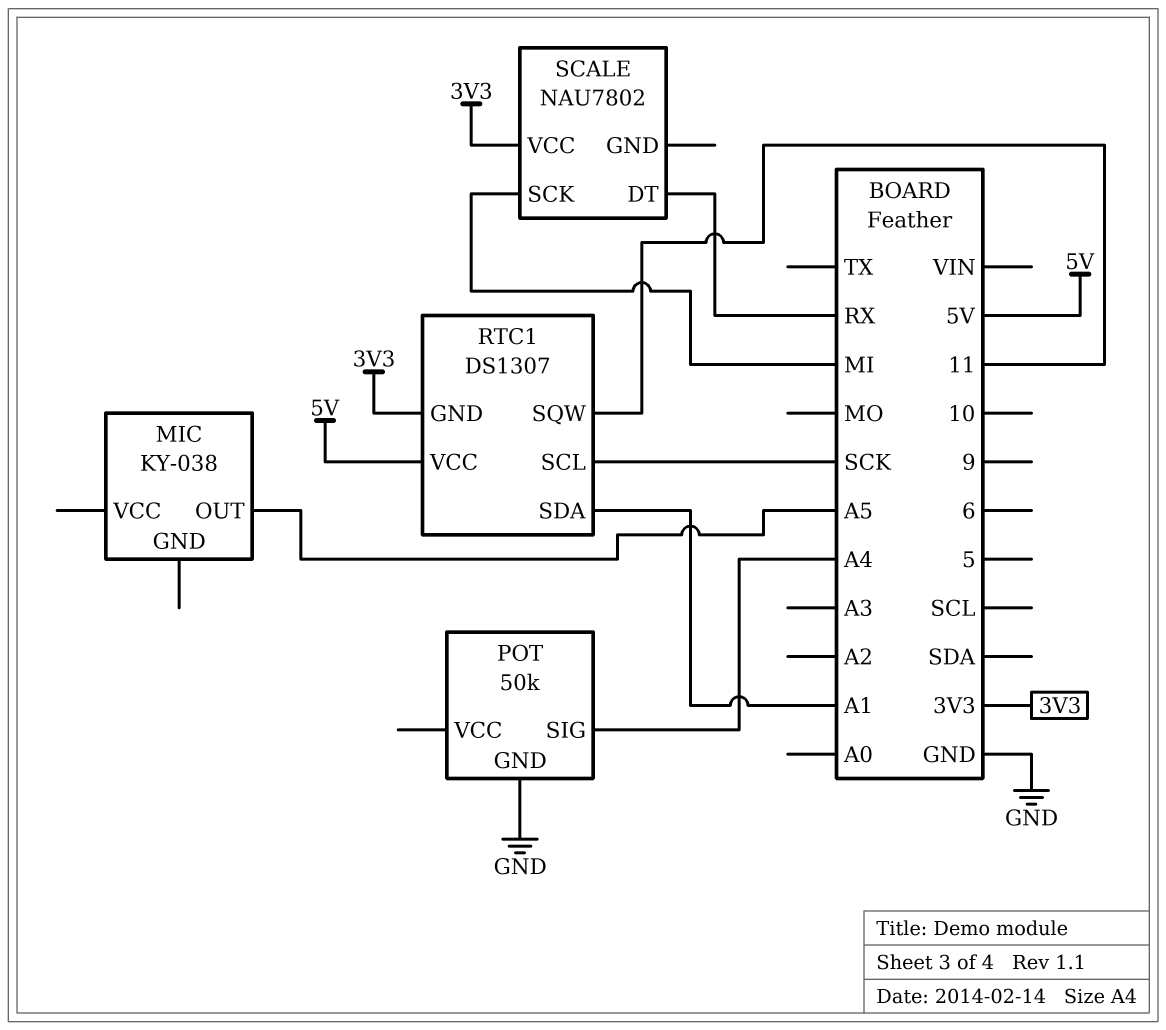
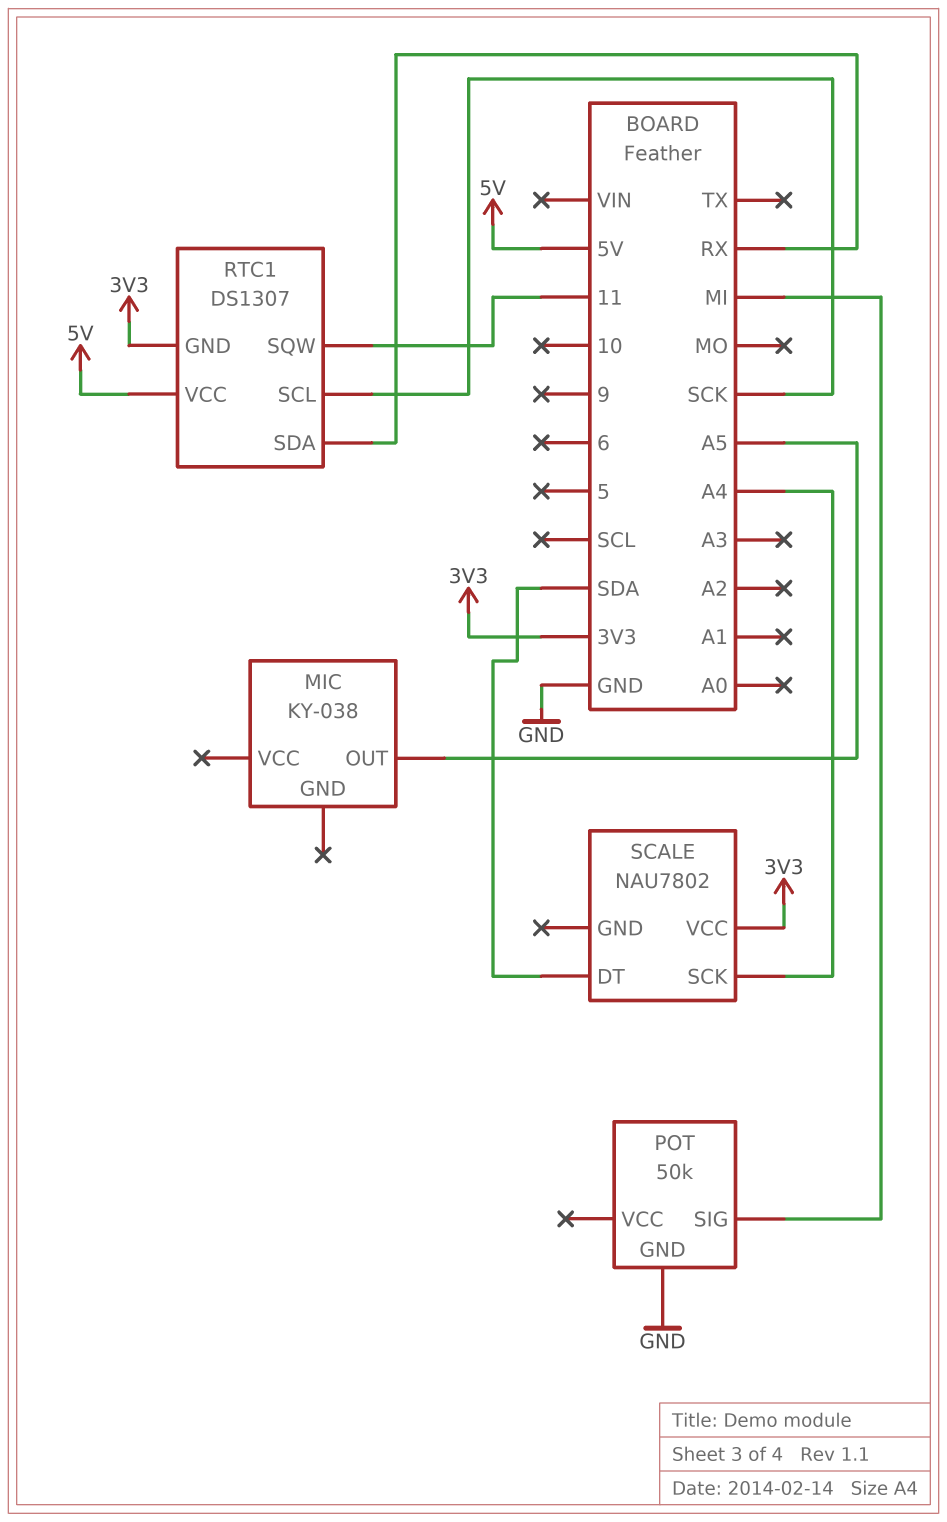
POT pin SIG: A4 -> MI
RTC1 pin SDA: A1 -> RX
SCALE pin DT: RX -> SDA
SCALE pin SCK: MI -> A4

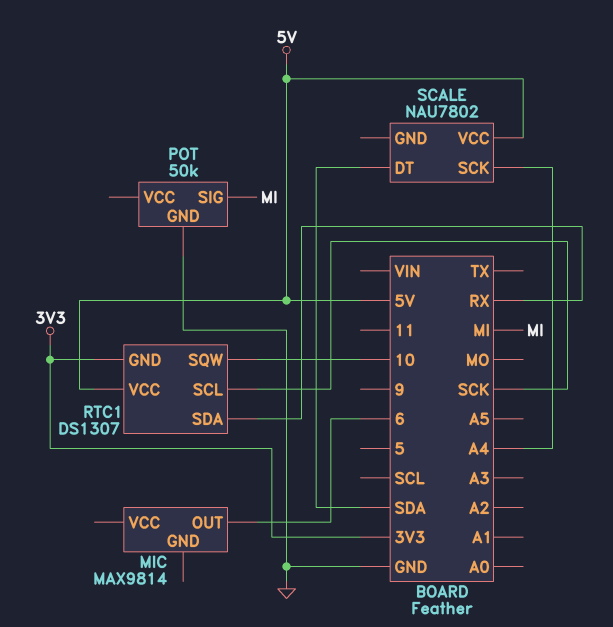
MIC: KY-038 -> MAX9814
MIC pin OUT: A5 -> 6
RTC1 pin SQW: 11 -> 10
SCALE pin VCC: 3V3 -> 5V

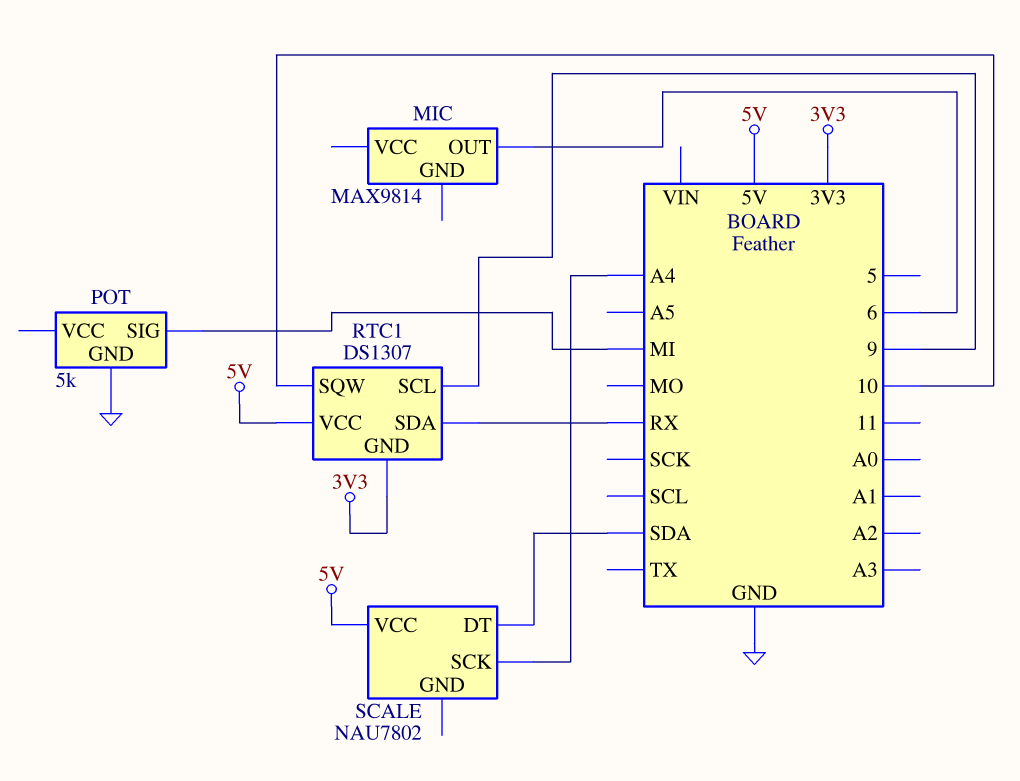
POT: 50k -> 5k
RTC1 pin SCL: SCK -> 9

